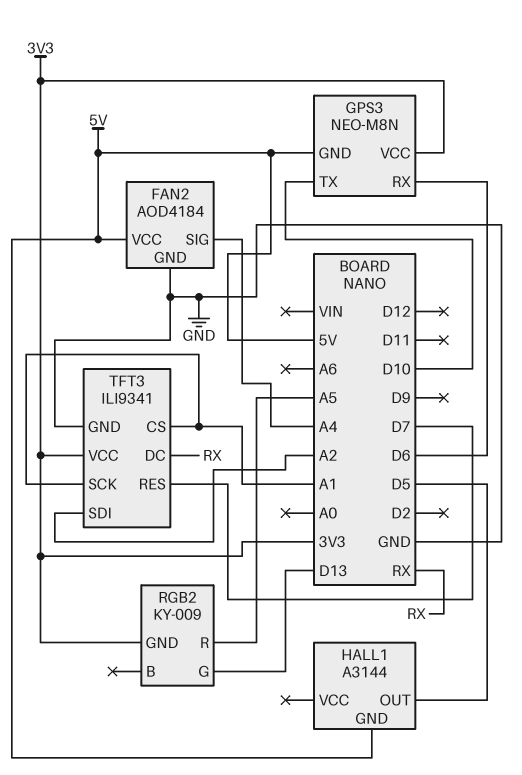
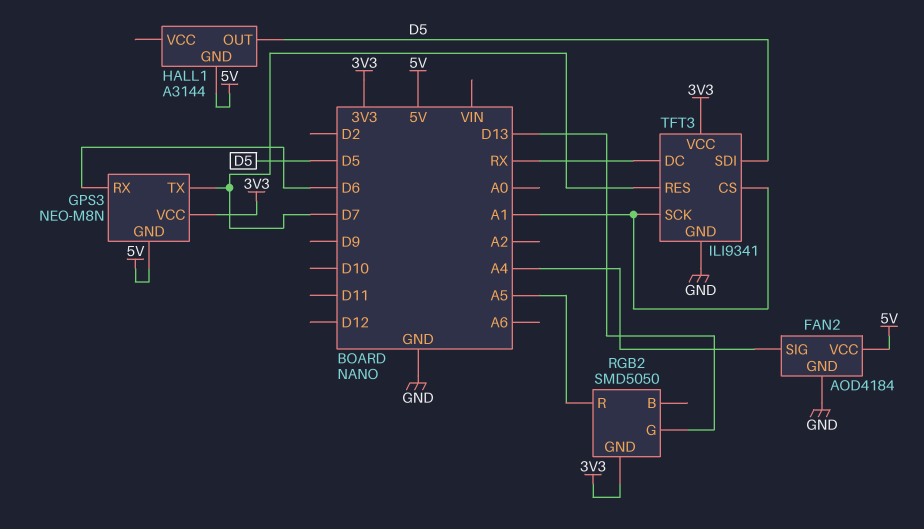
GPS3 pin TX: D10 -> D7
RGB2: KY-009 -> SMD5050
TFT3 pin SDI: A2 -> D5

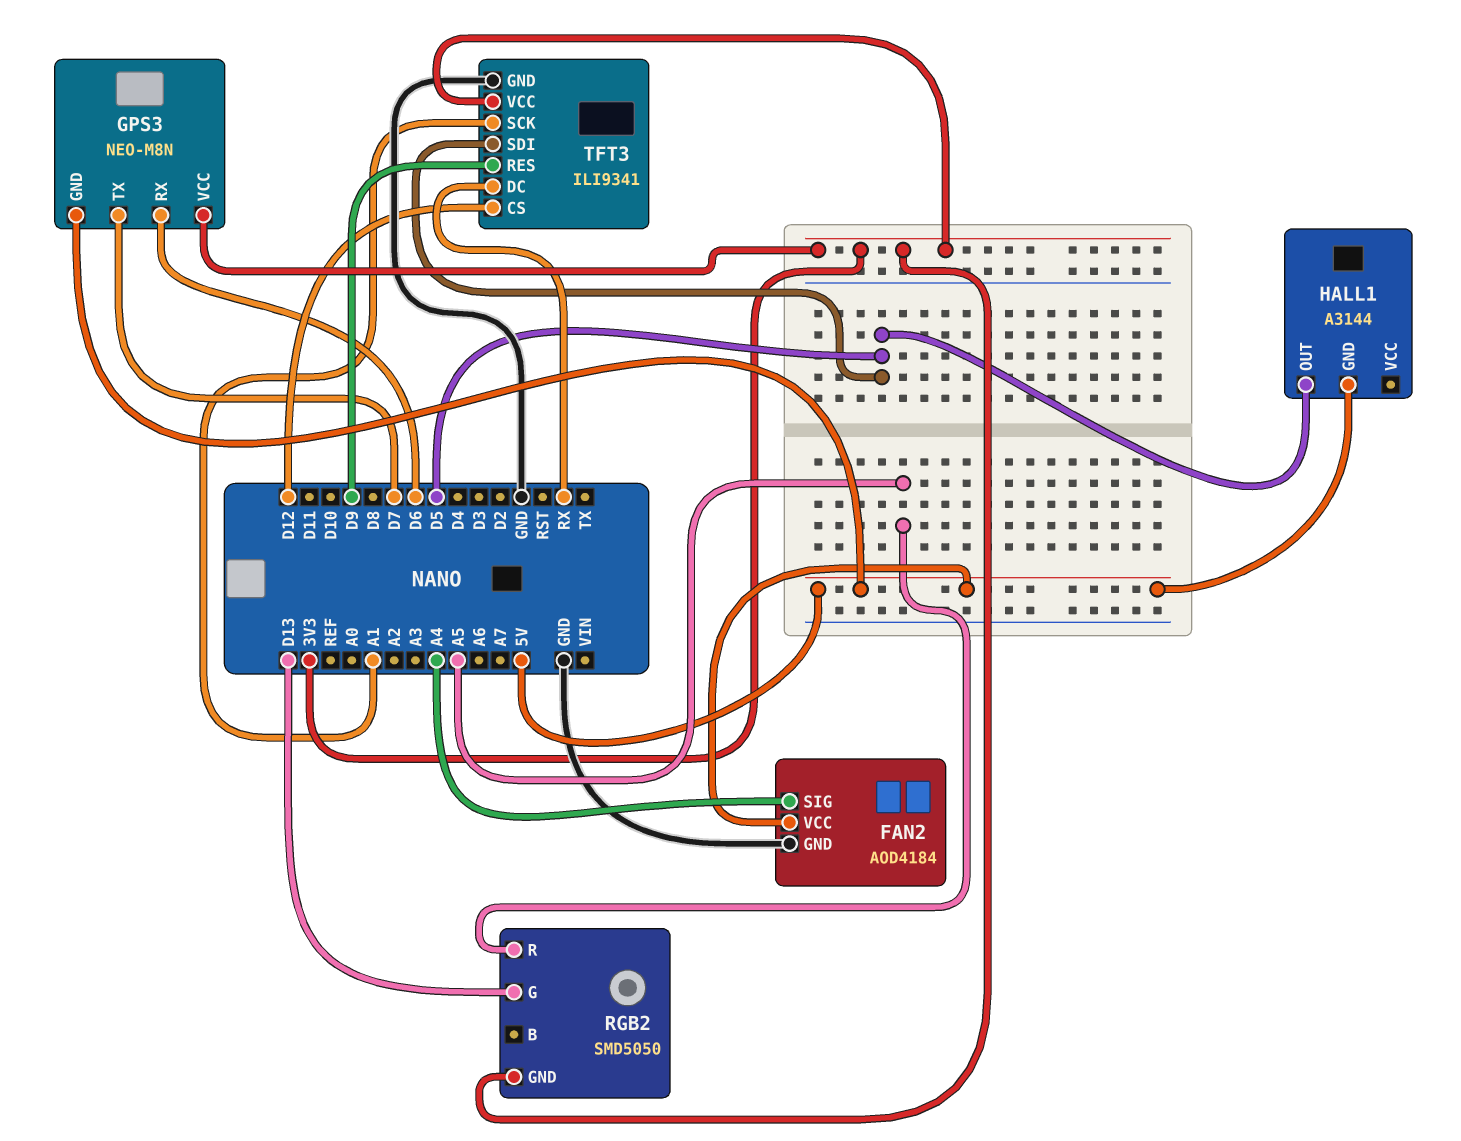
TFT3 pin CS: A1 -> D12
TFT3 pin RES: D7 -> D9

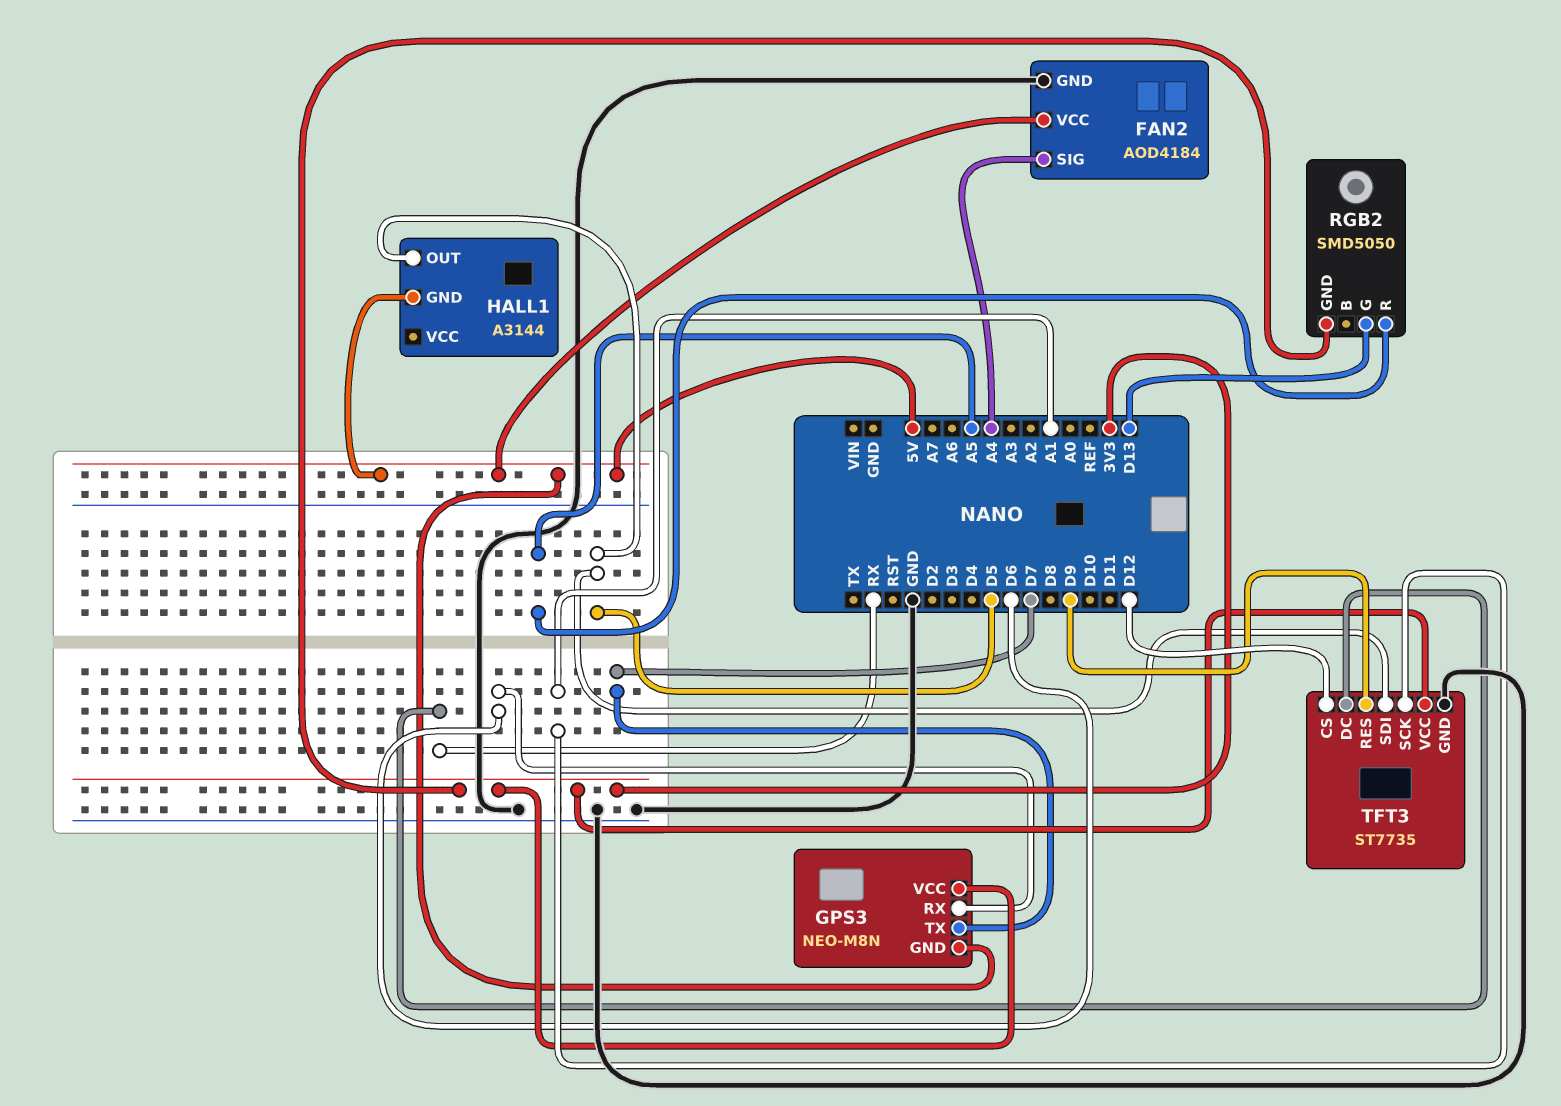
TFT3: ILI9341 -> ST7735

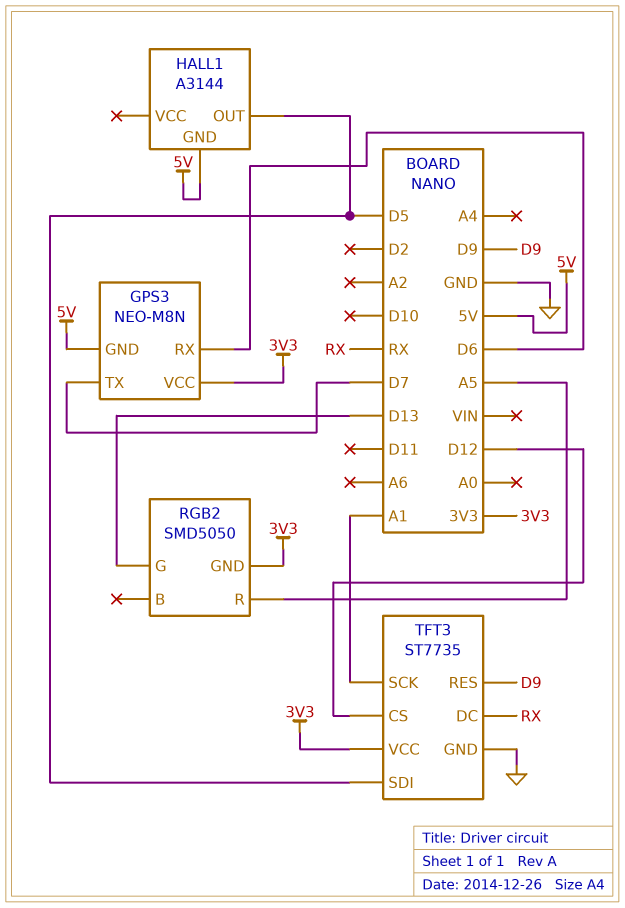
FAN2: AOD4184 -> none
FAN2 pin GND: GND -> none
FAN2 pin SIG: A4 -> none
FAN2 pin VCC: 5V -> none

